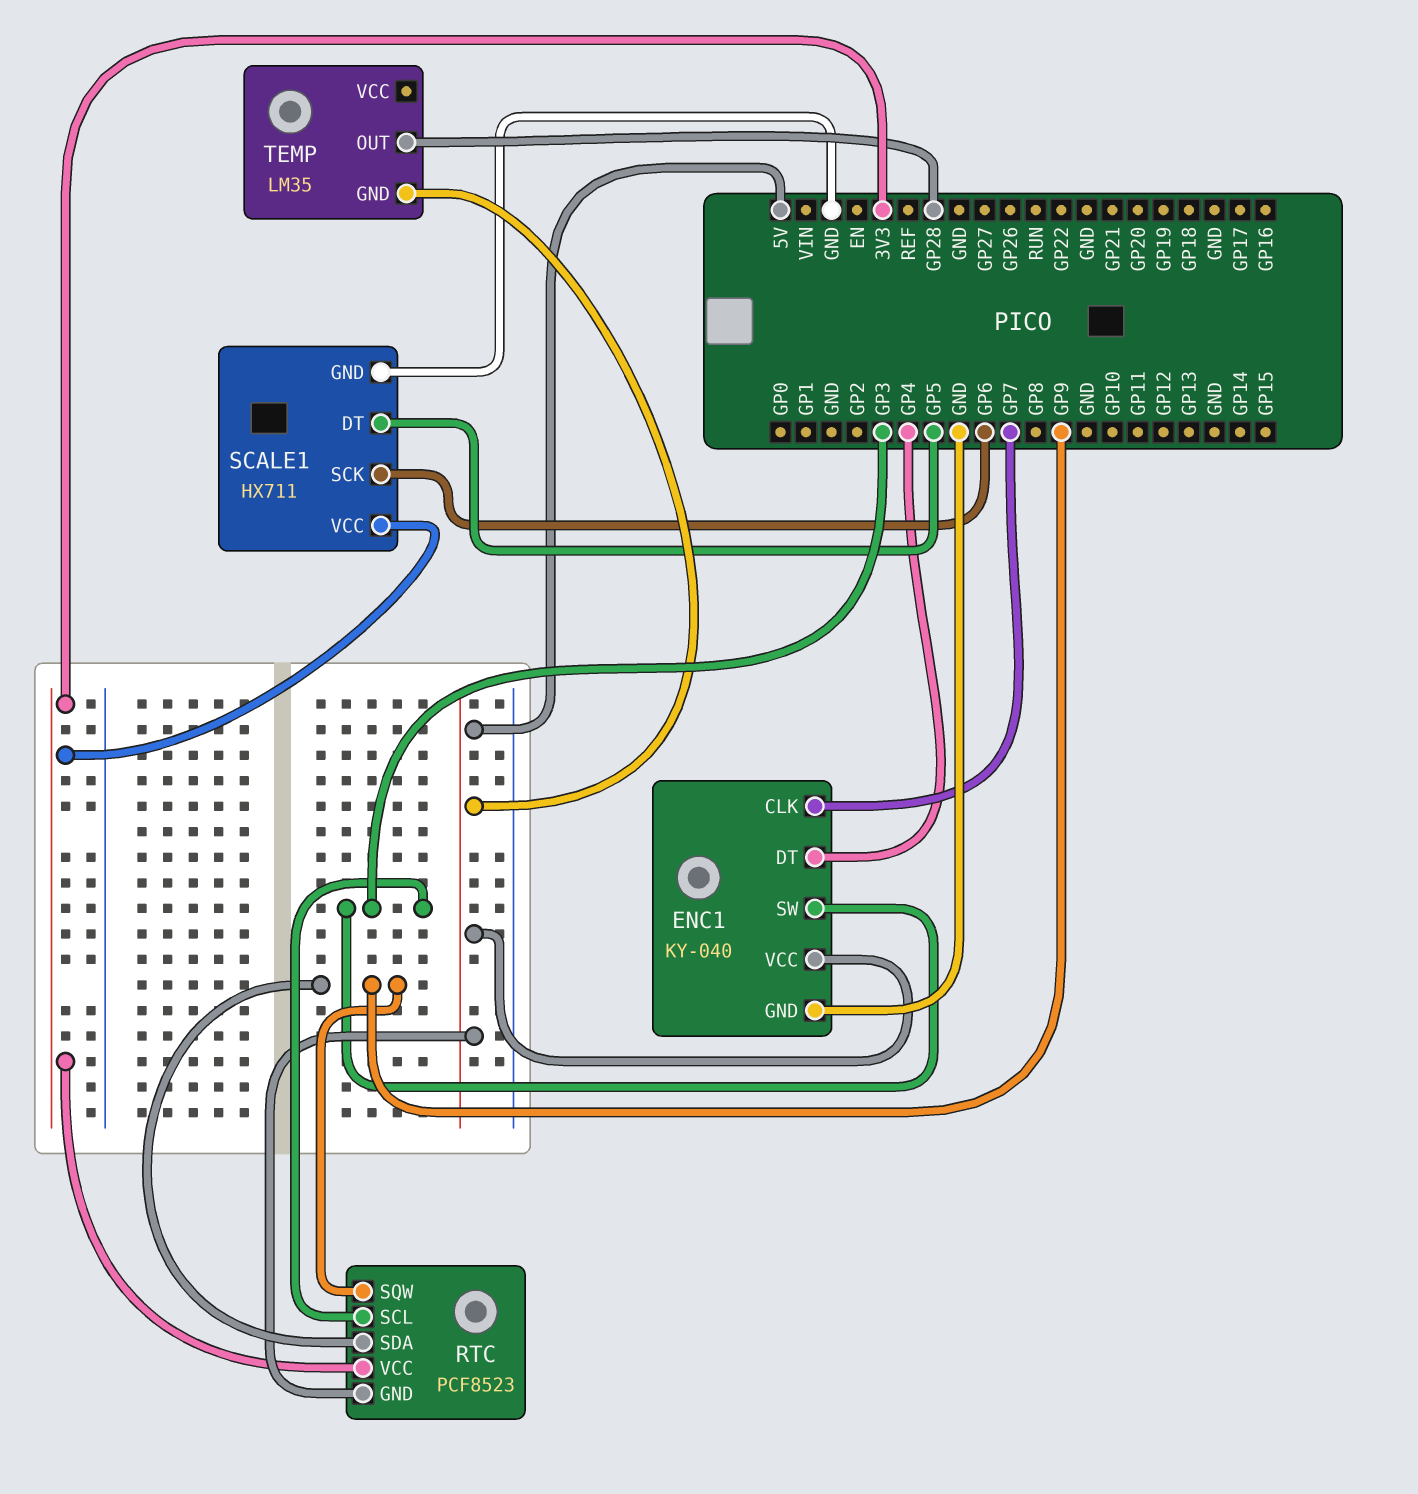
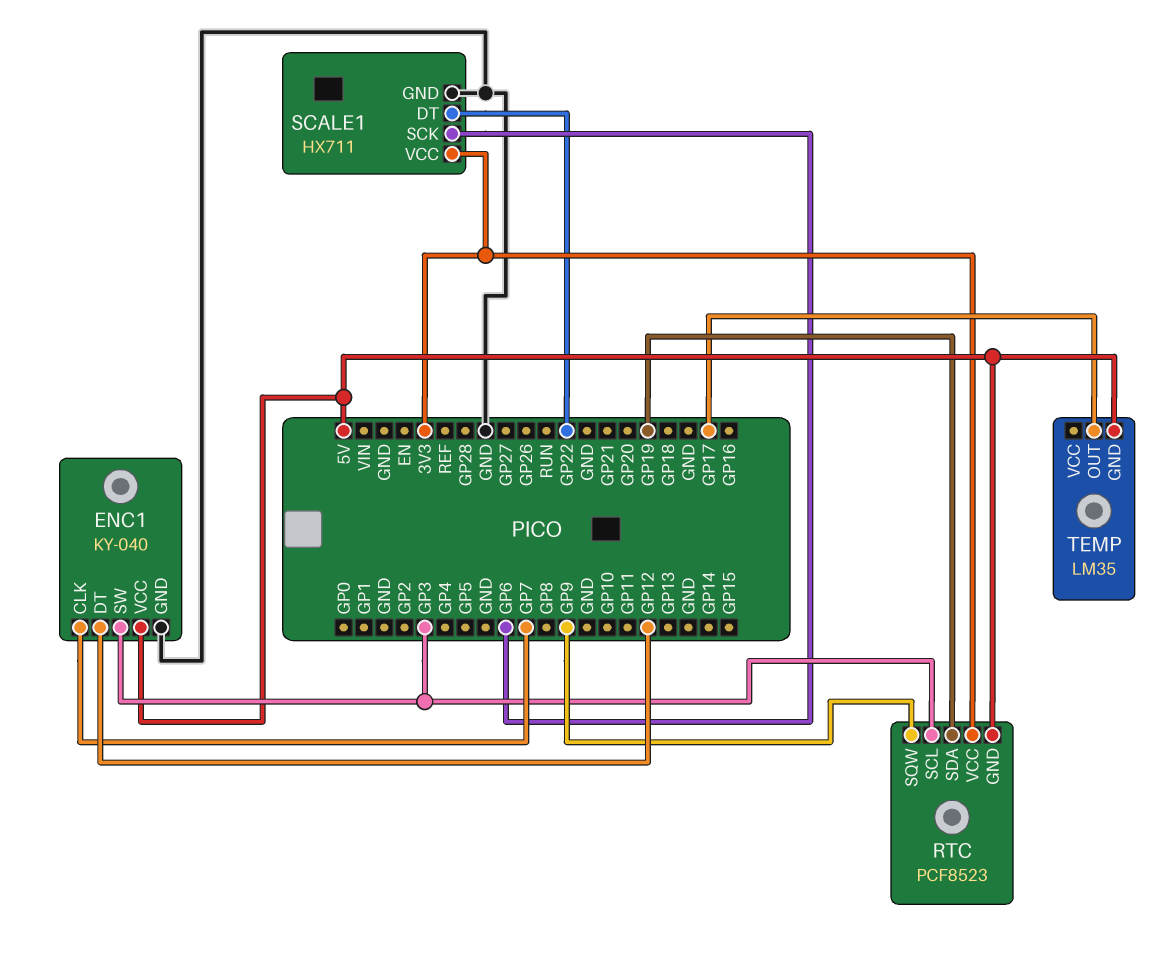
ENC1 pin DT: GP4 -> GP12
RTC pin SDA: GP9 -> GP19
SCALE1 pin DT: GP5 -> GP22
TEMP pin OUT: GP28 -> GP17

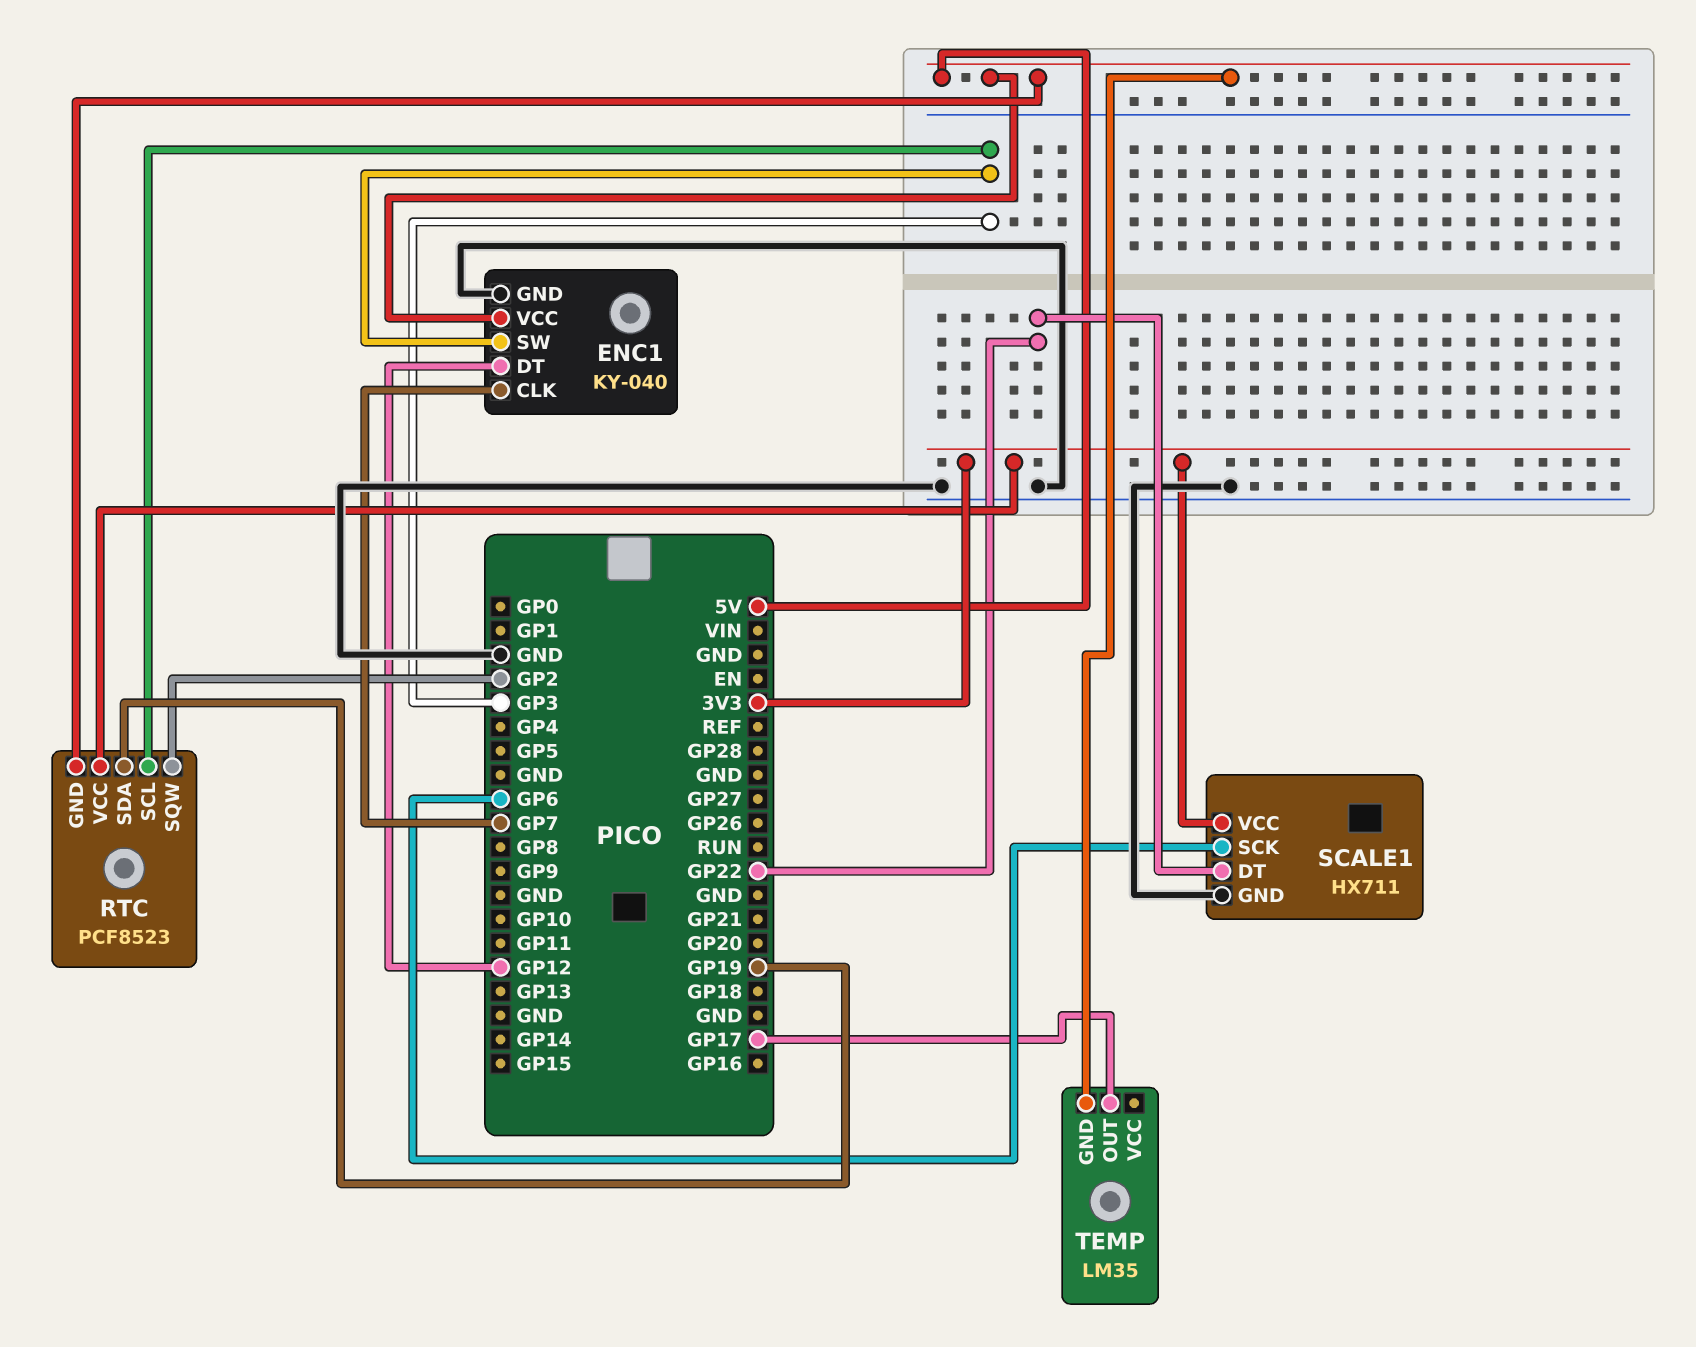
RTC pin SQW: GP9 -> GP2

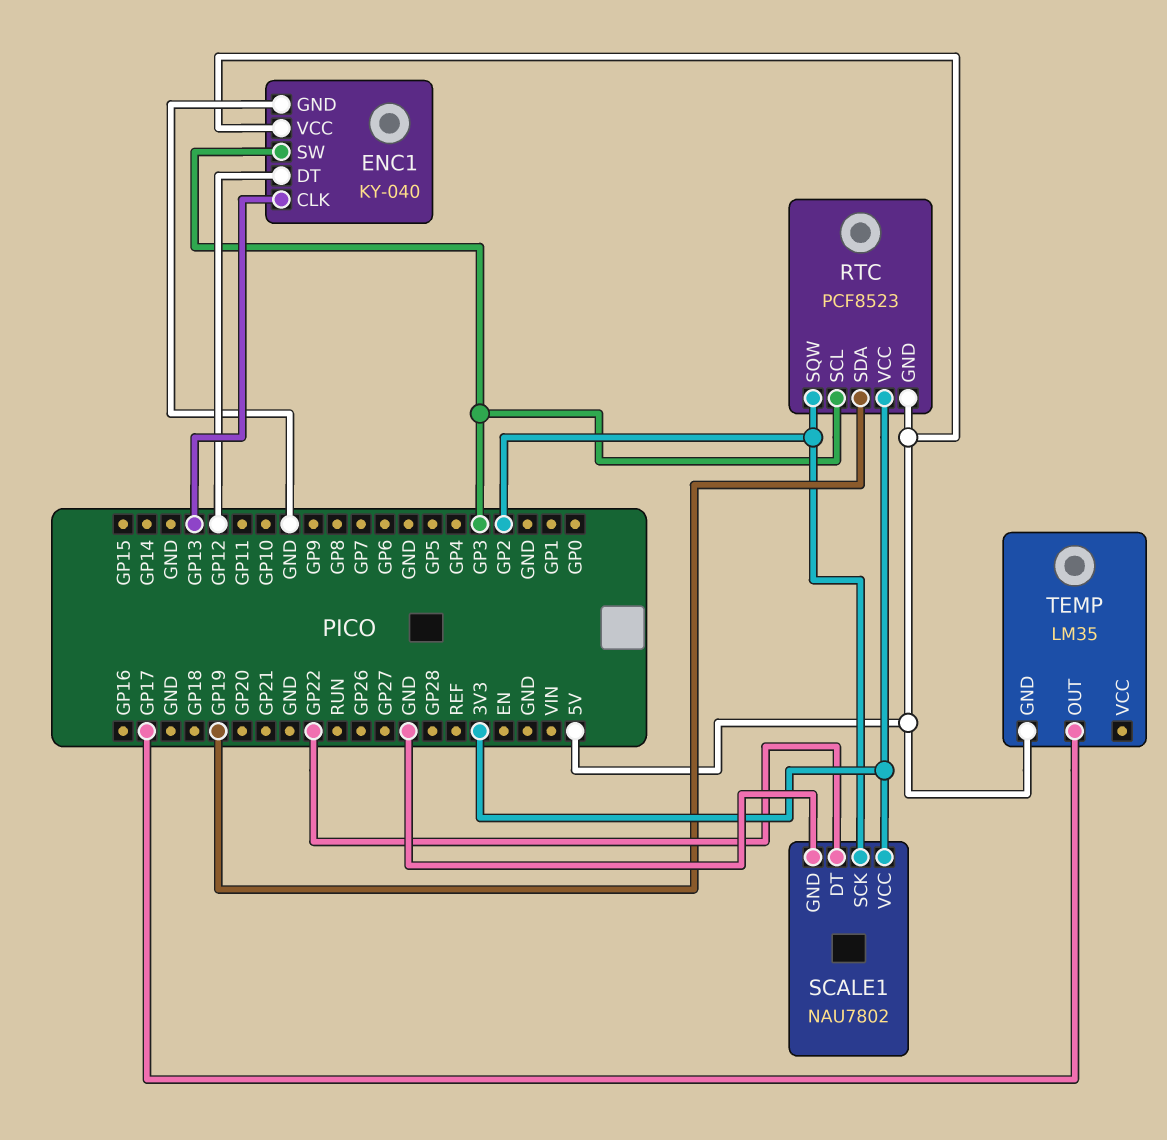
ENC1 pin CLK: GP7 -> GP13
SCALE1: HX711 -> NAU7802
SCALE1 pin SCK: GP6 -> GP2

